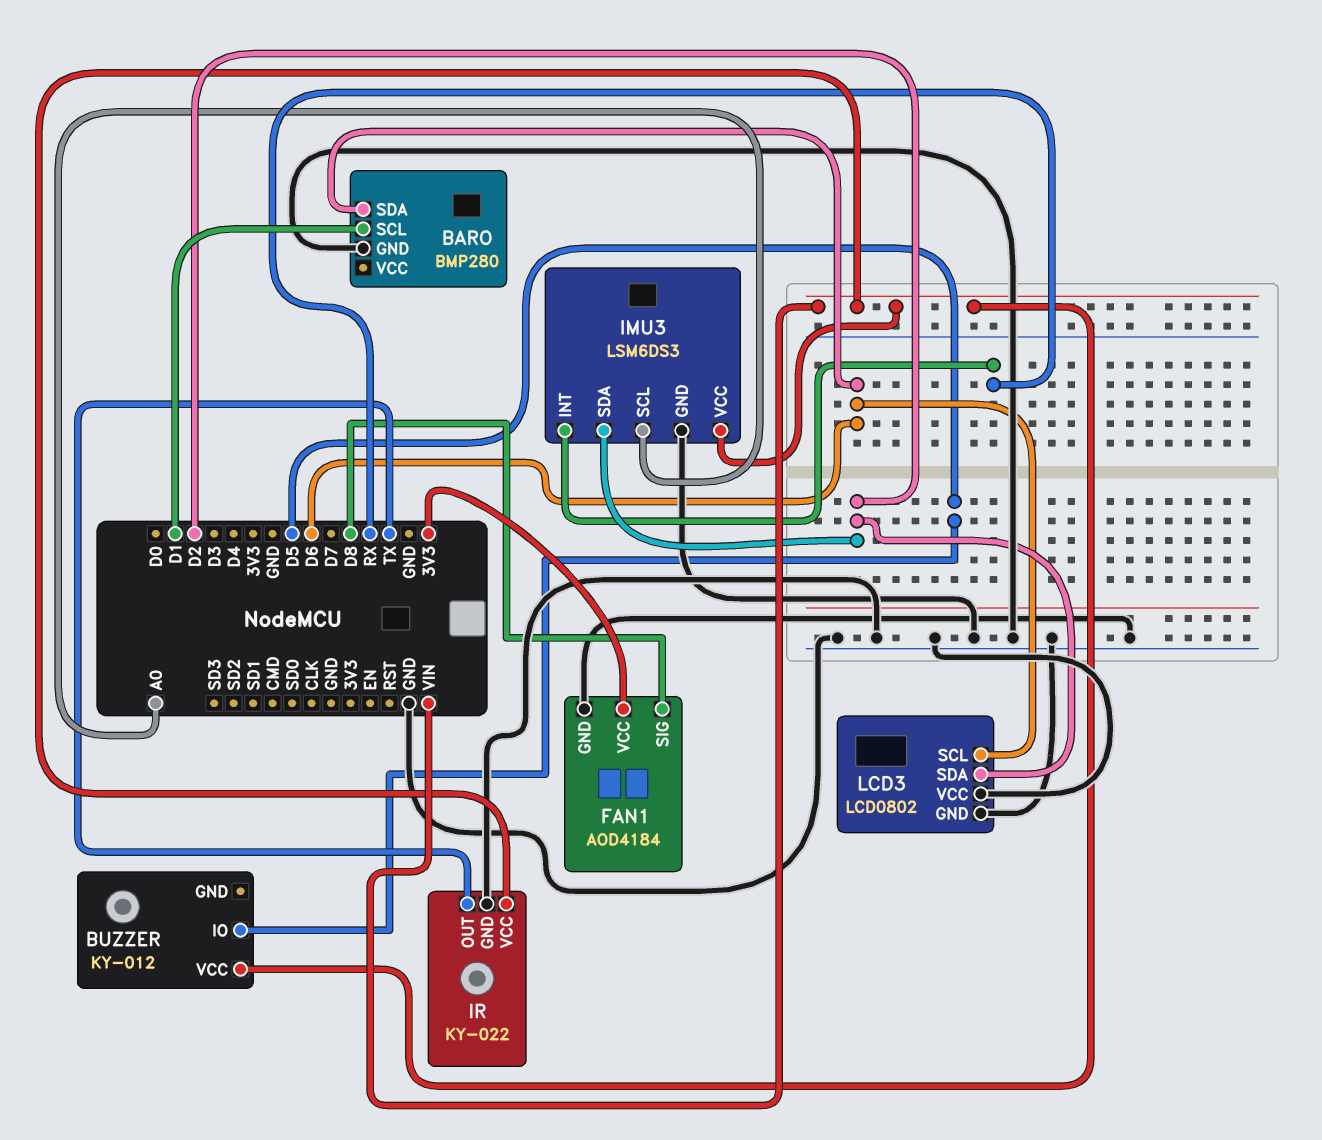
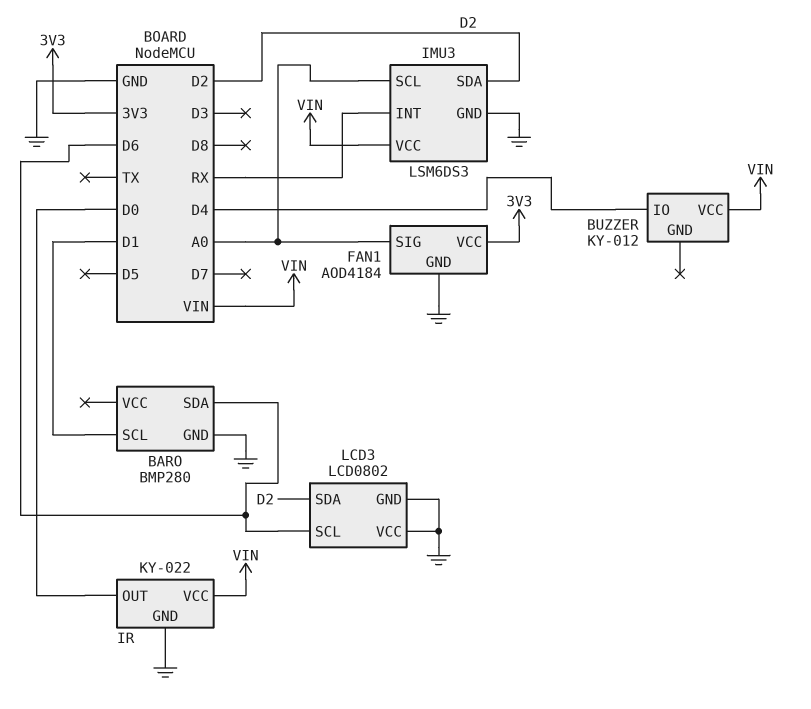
BUZZER pin IO: D5 -> D4
FAN1 pin SIG: D8 -> A0
IR pin OUT: TX -> D0

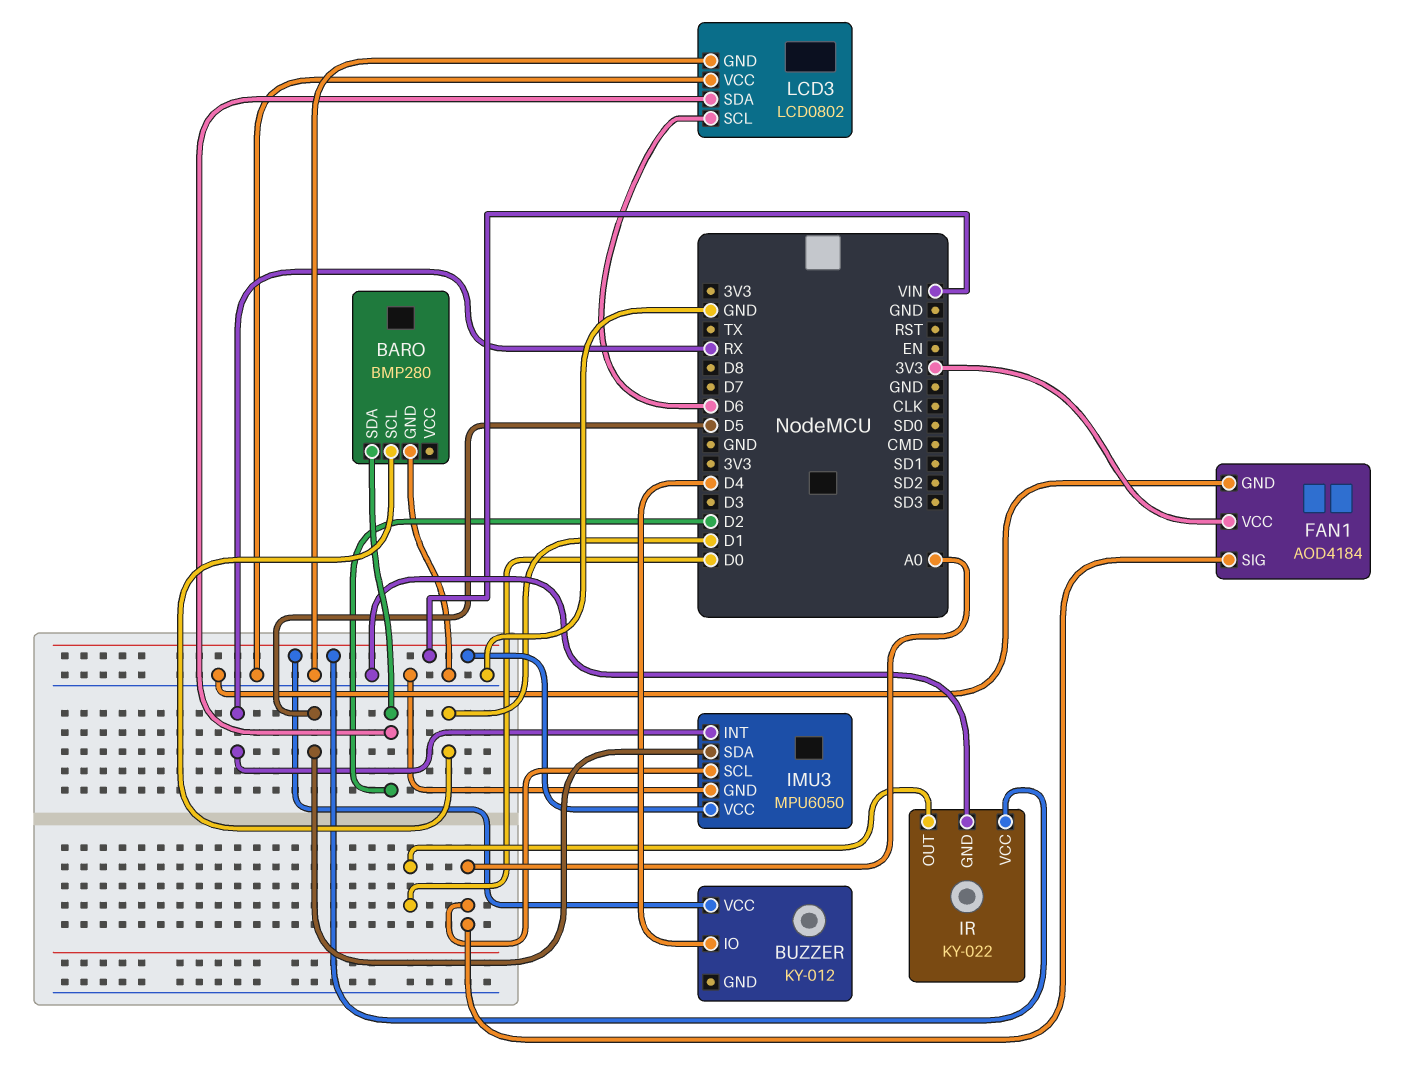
BARO pin SDA: D6 -> D2
IMU3: LSM6DS3 -> MPU6050
IMU3 pin SDA: D2 -> D5

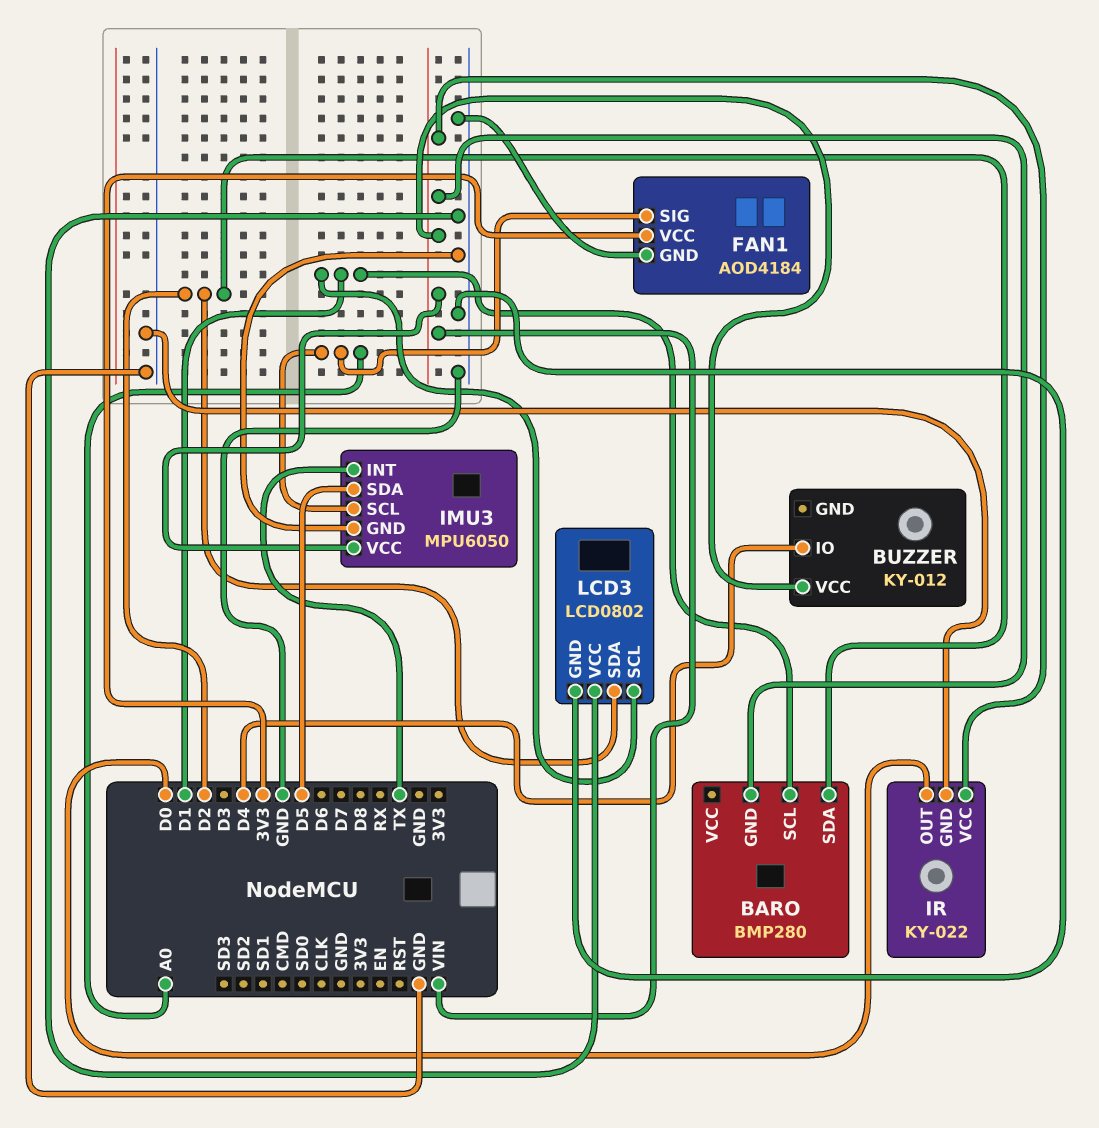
BARO pin GND: GND -> VIN
IMU3 pin INT: RX -> TX
LCD3 pin SCL: D6 -> D1

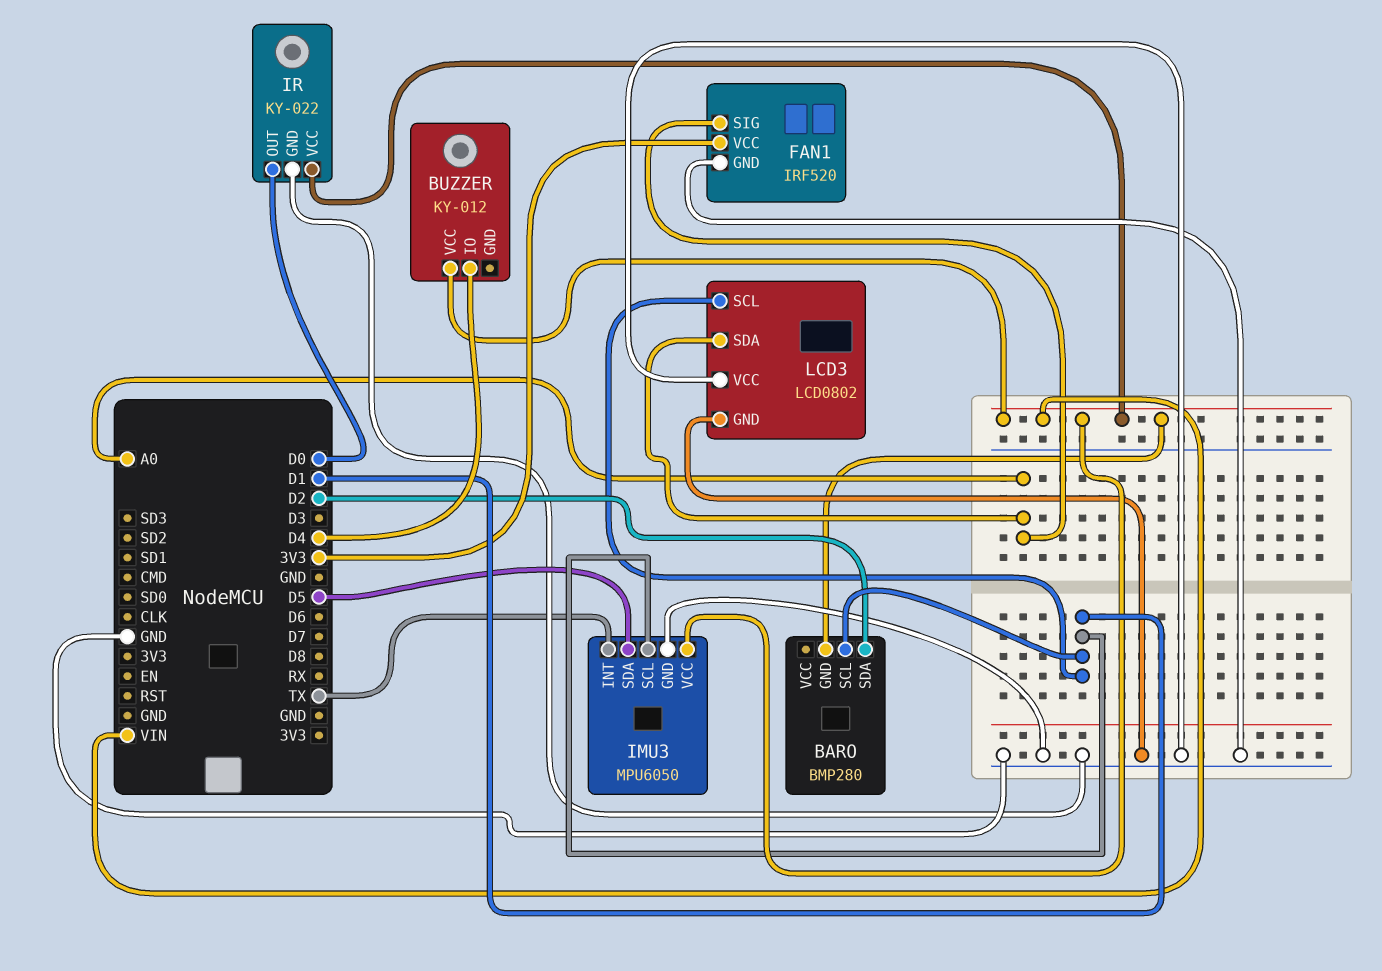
FAN1: AOD4184 -> IRF520
IMU3 pin SCL: A0 -> D1
LCD3 pin SDA: D2 -> A0

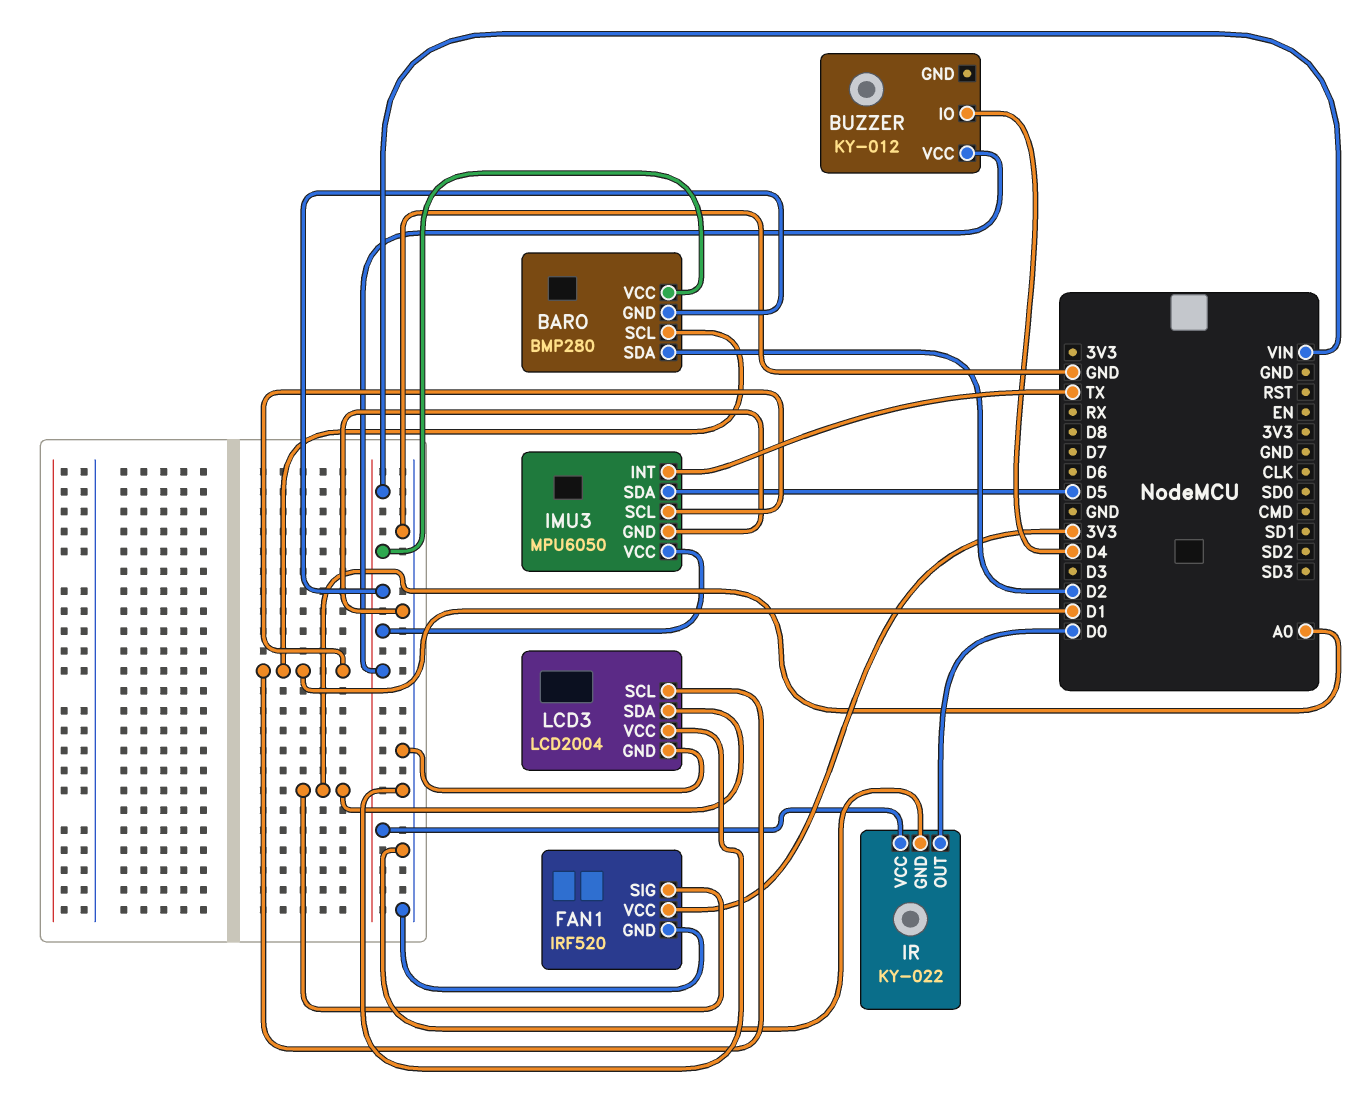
BARO pin VCC: none -> VIN
LCD3: LCD0802 -> LCD2004

